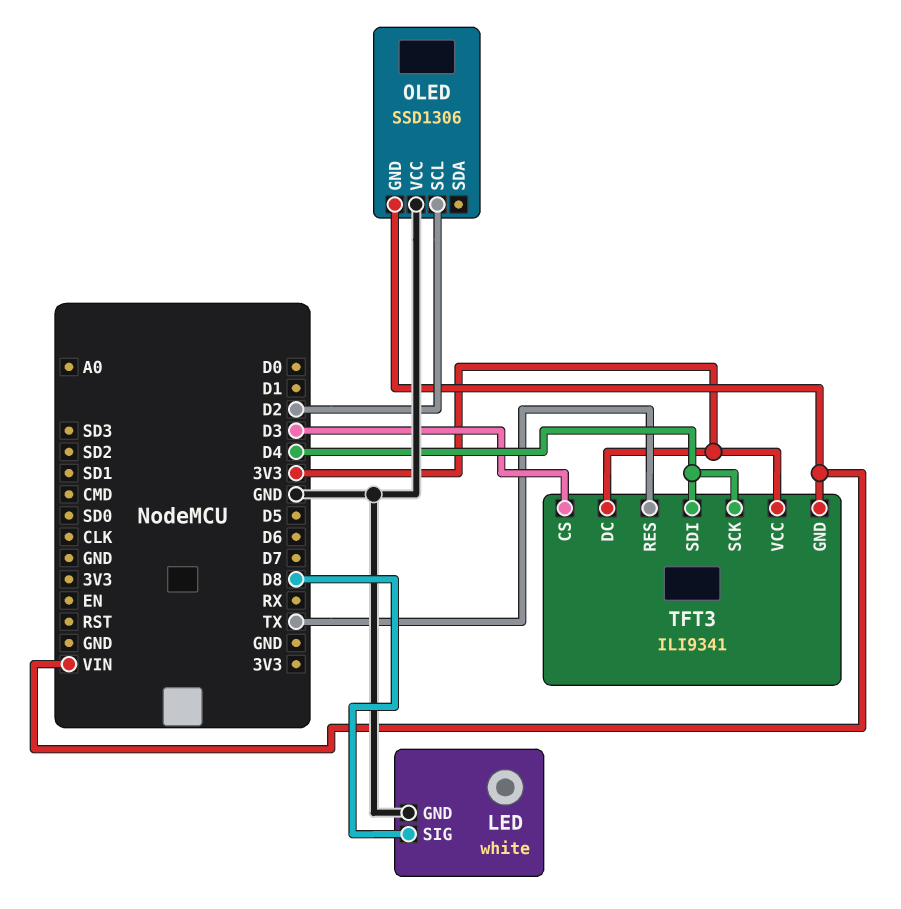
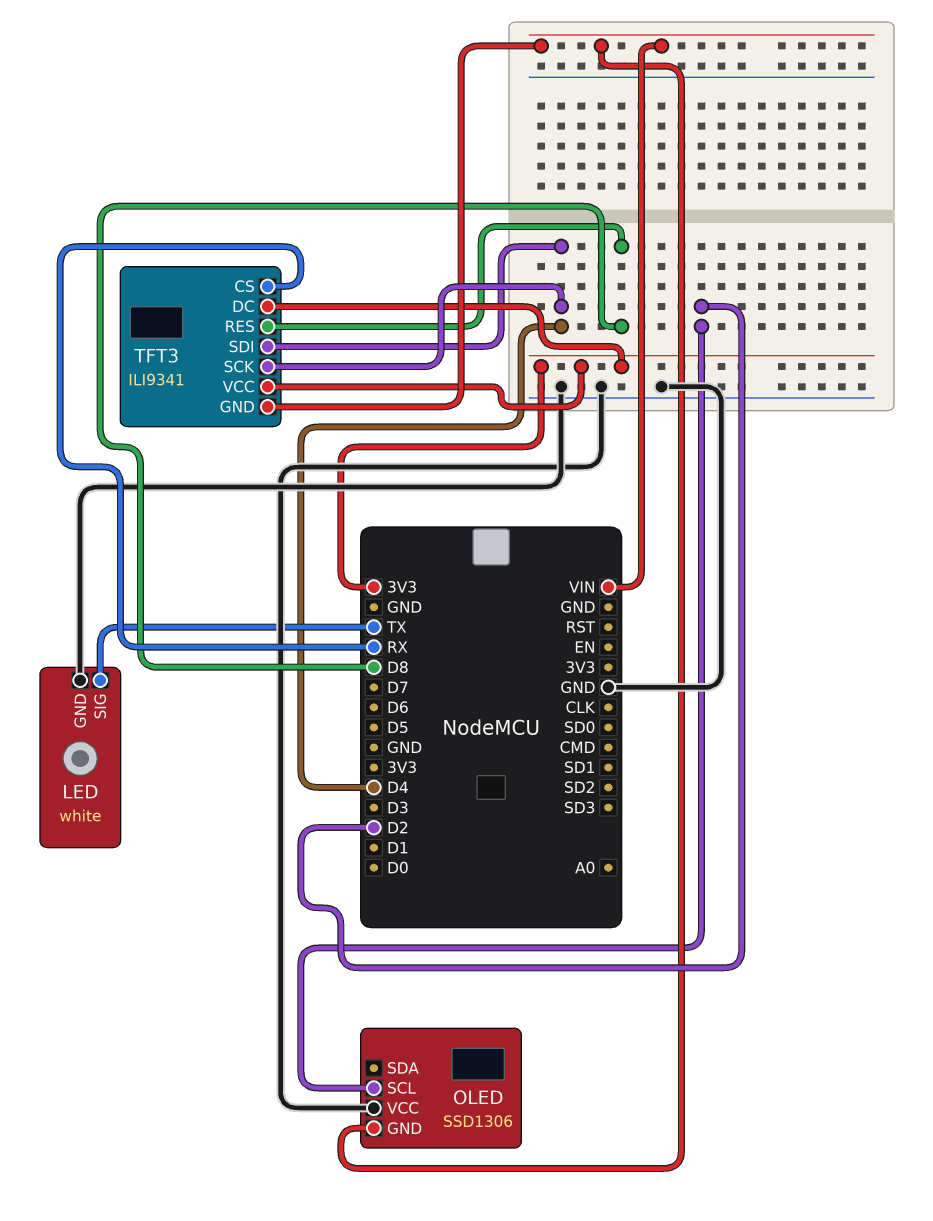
LED pin SIG: D8 -> TX
TFT3 pin CS: D3 -> RX
TFT3 pin RES: TX -> D8

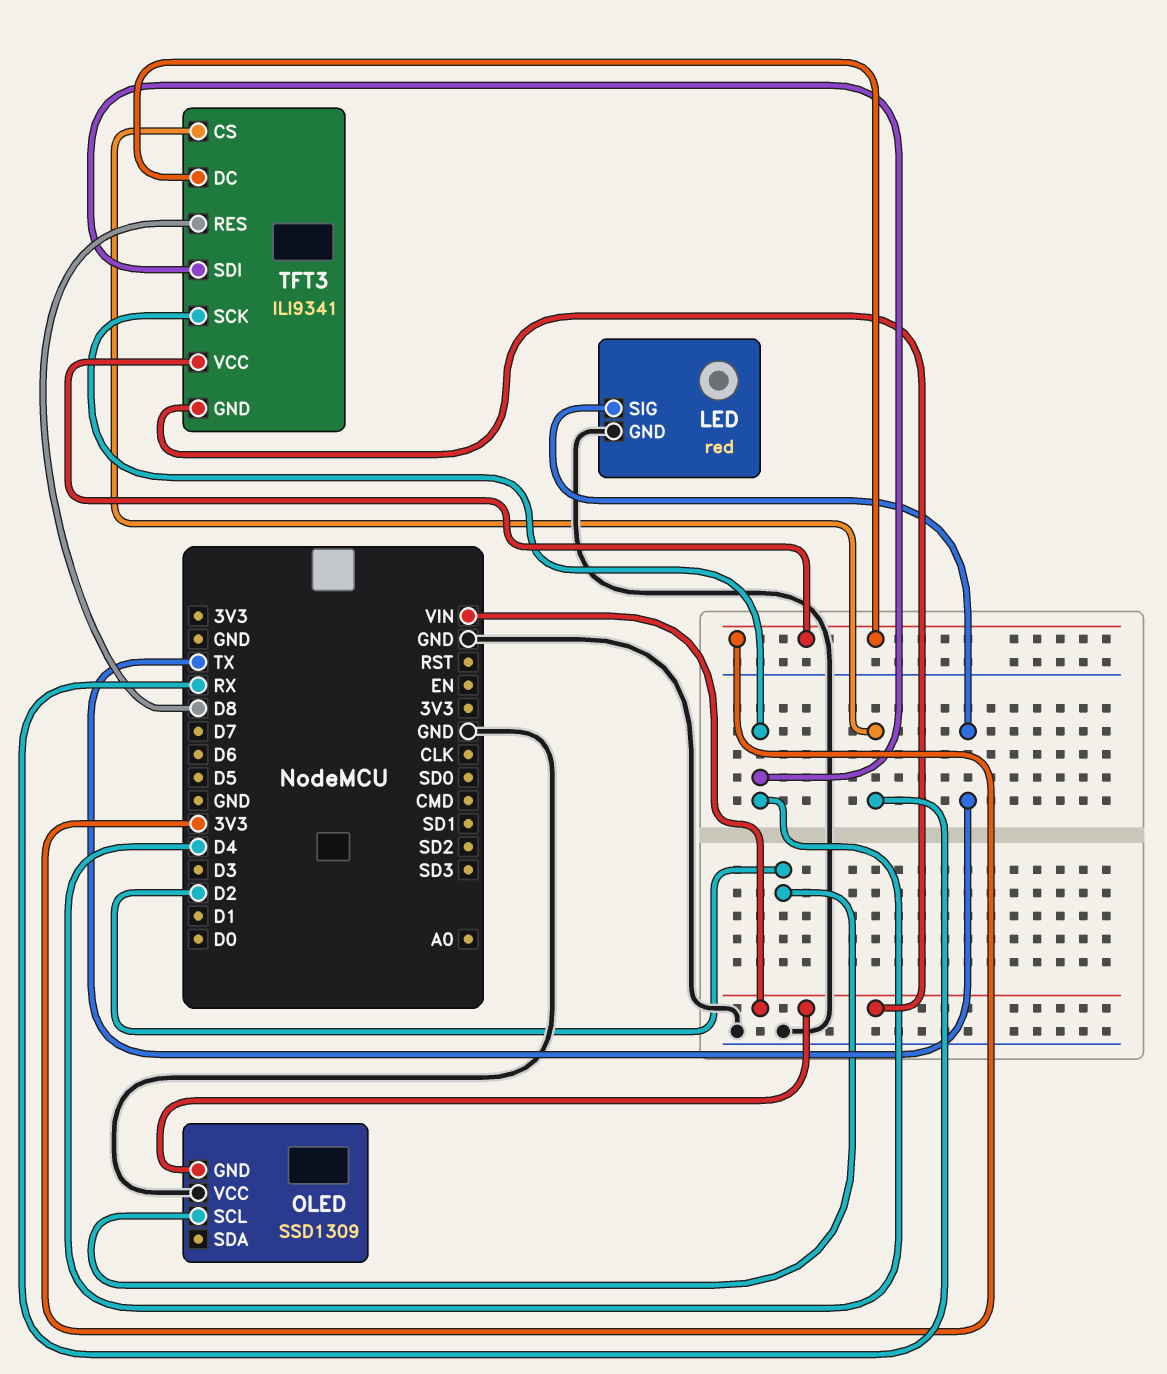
LED: white -> red
OLED: SSD1306 -> SSD1309

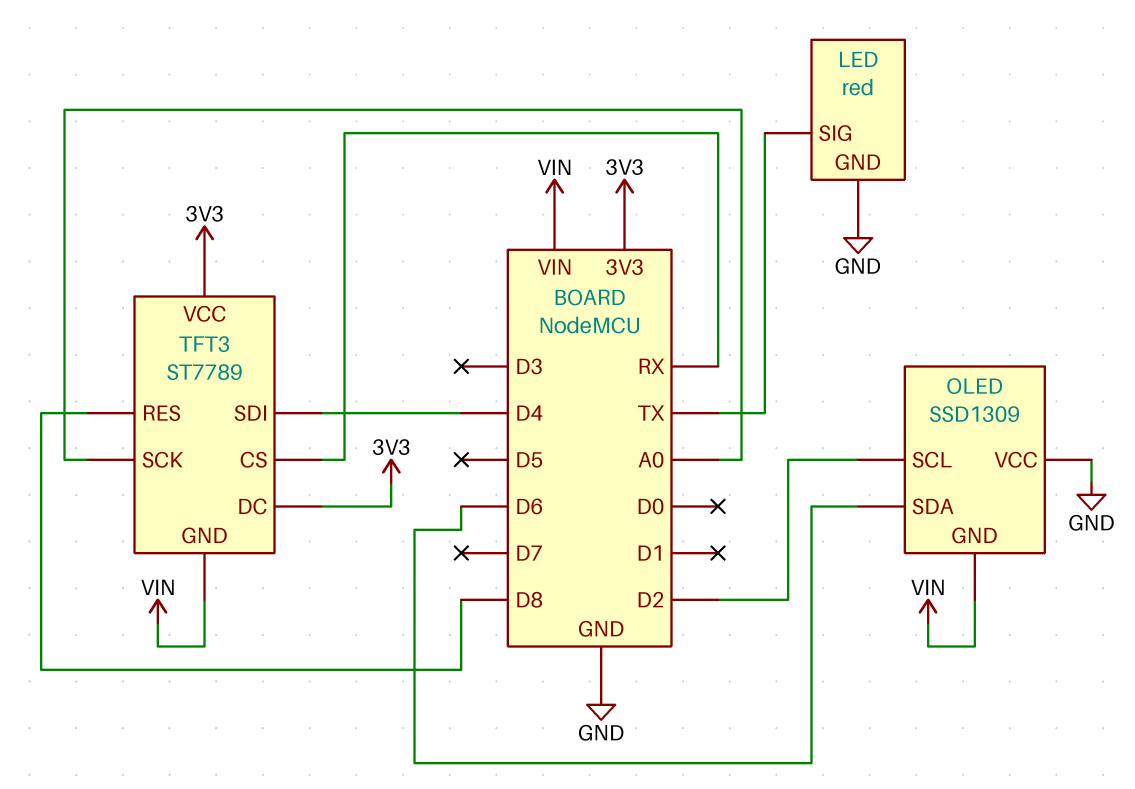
OLED pin SDA: none -> D6
TFT3: ILI9341 -> ST7789
TFT3 pin SCK: D4 -> A0

